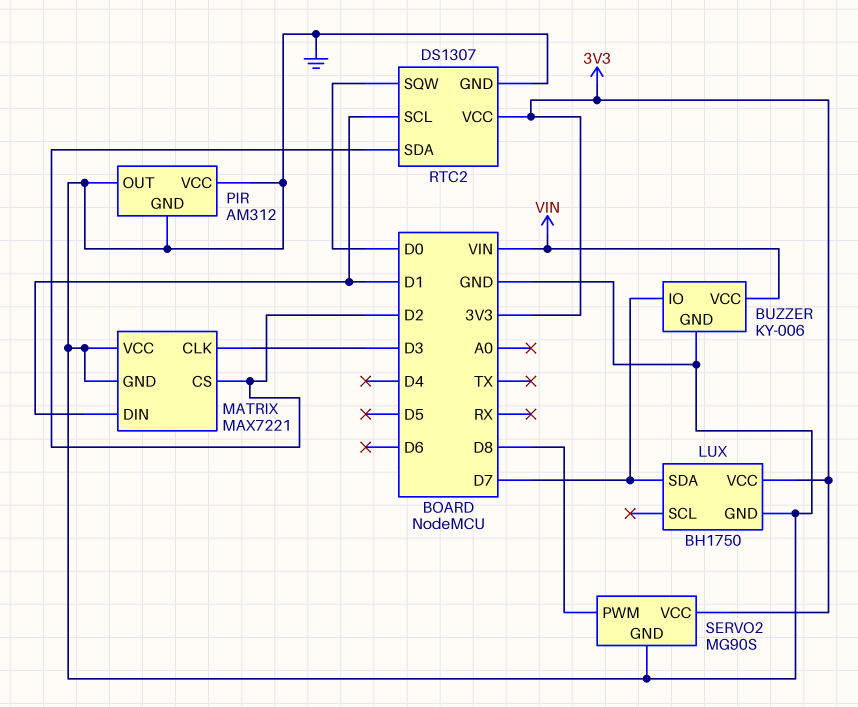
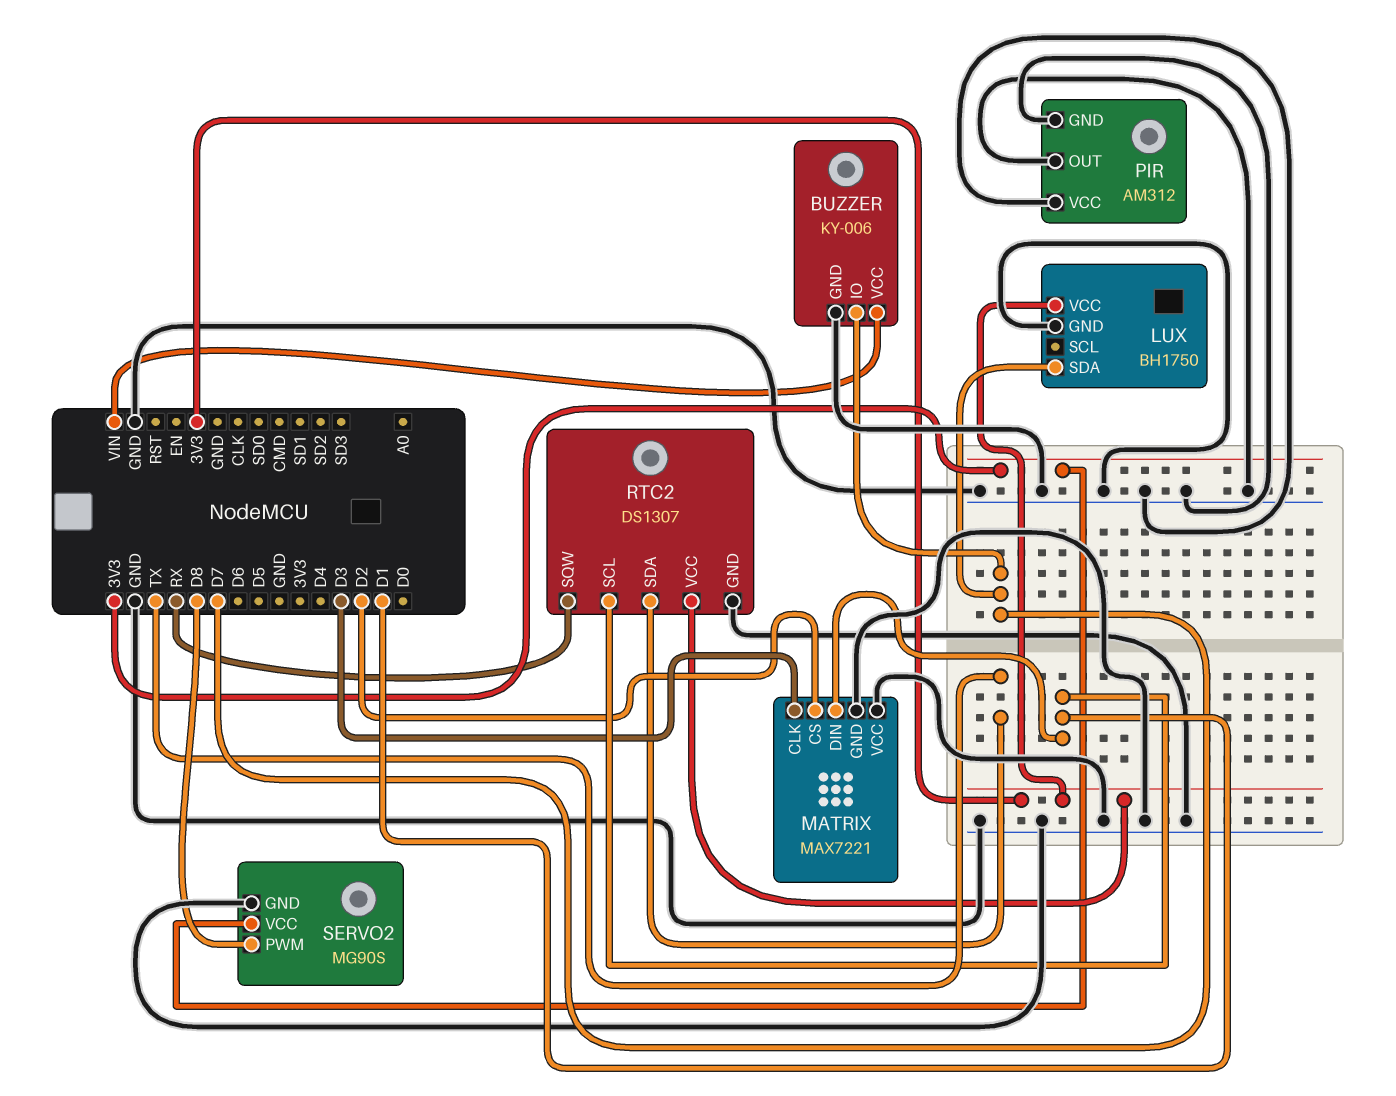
RTC2 pin SDA: D2 -> TX
RTC2 pin SQW: D0 -> RX

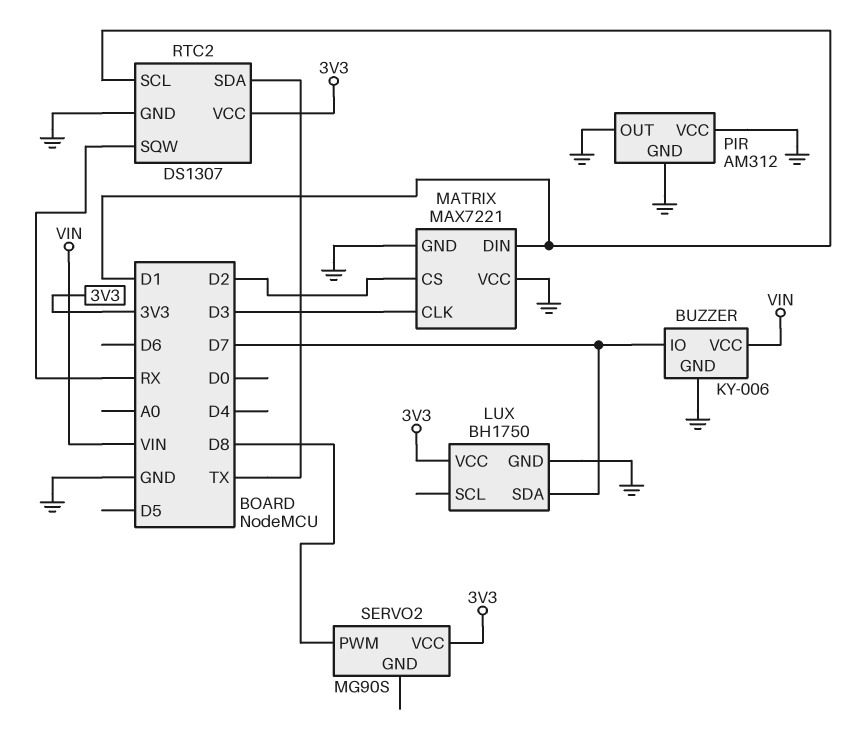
SERVO2 pin GND: GND -> none

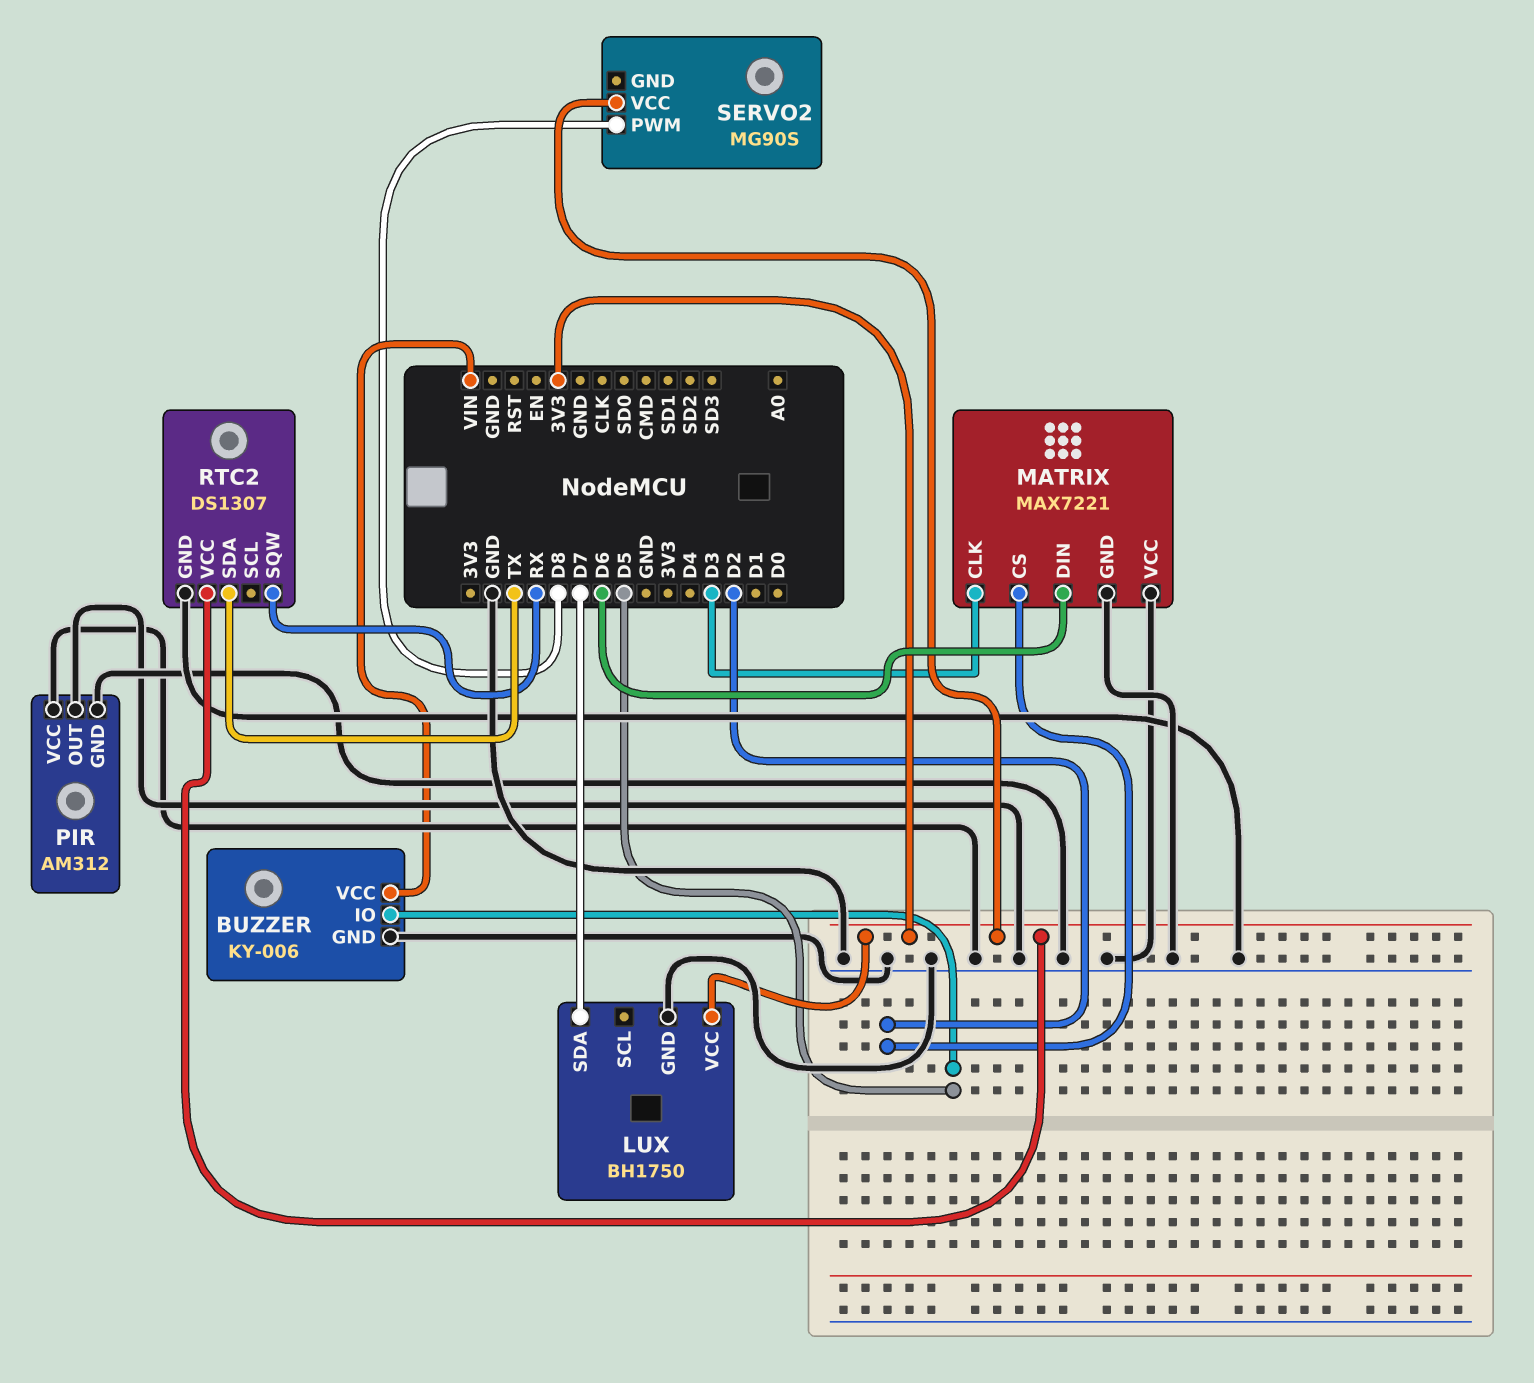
BUZZER pin IO: D7 -> D5
MATRIX pin DIN: D1 -> D6
RTC2 pin SCL: D1 -> none

